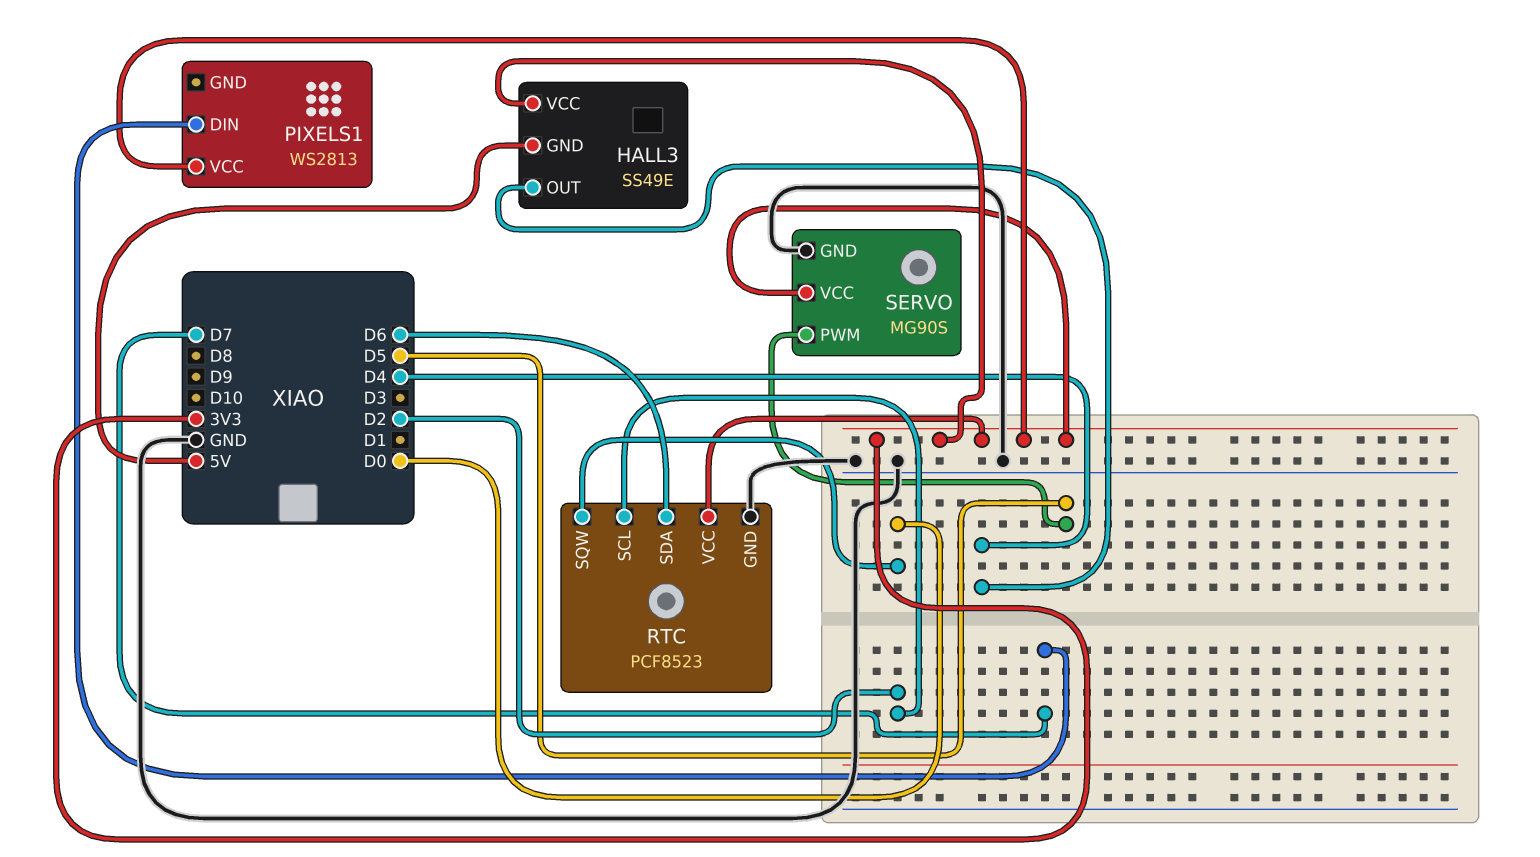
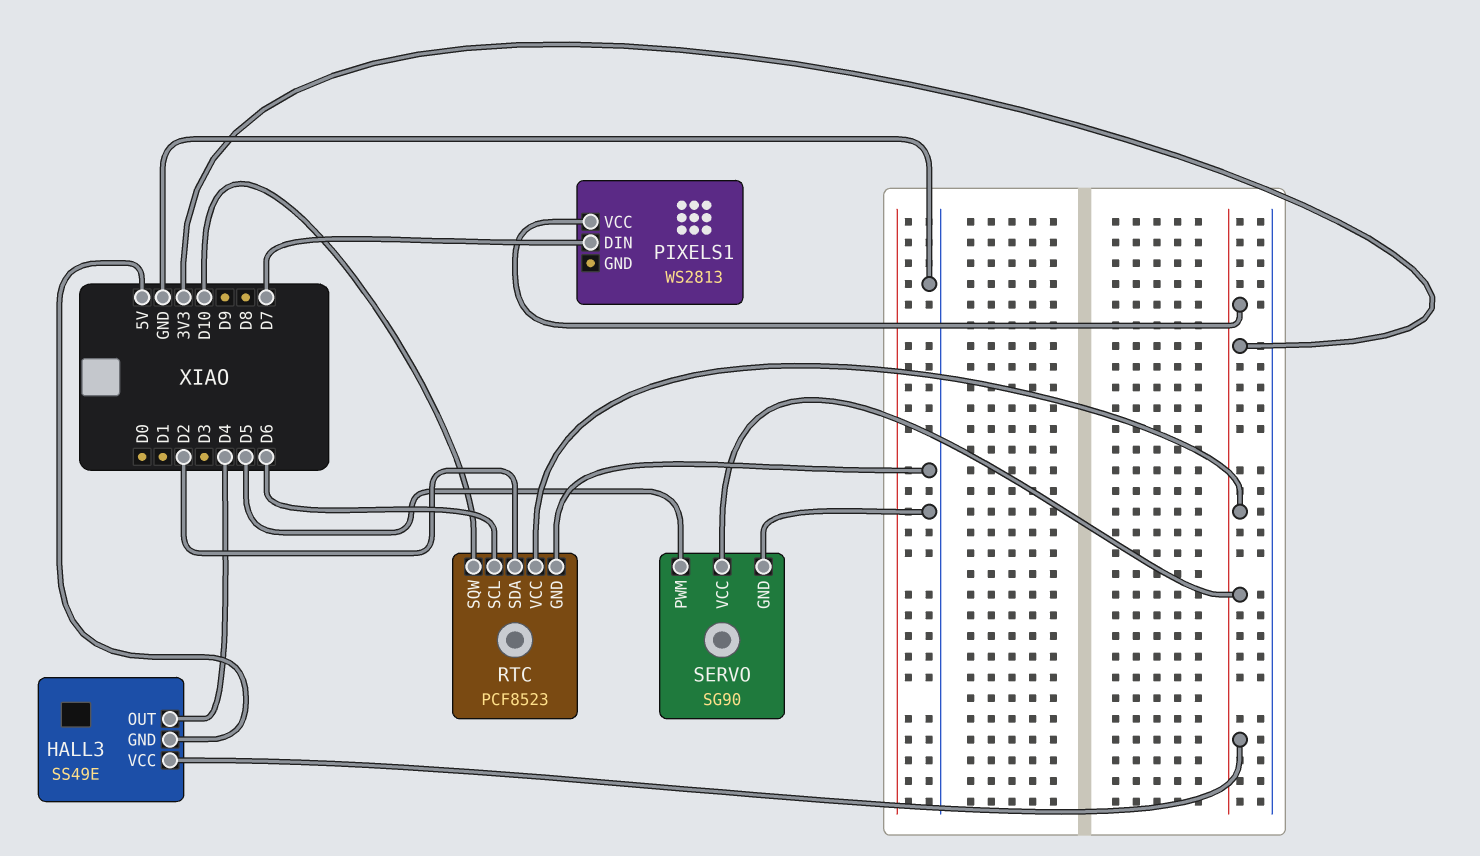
RTC pin SCL: D2 -> D6
RTC pin SDA: D6 -> D2
RTC pin SQW: D0 -> D10
SERVO: MG90S -> SG90

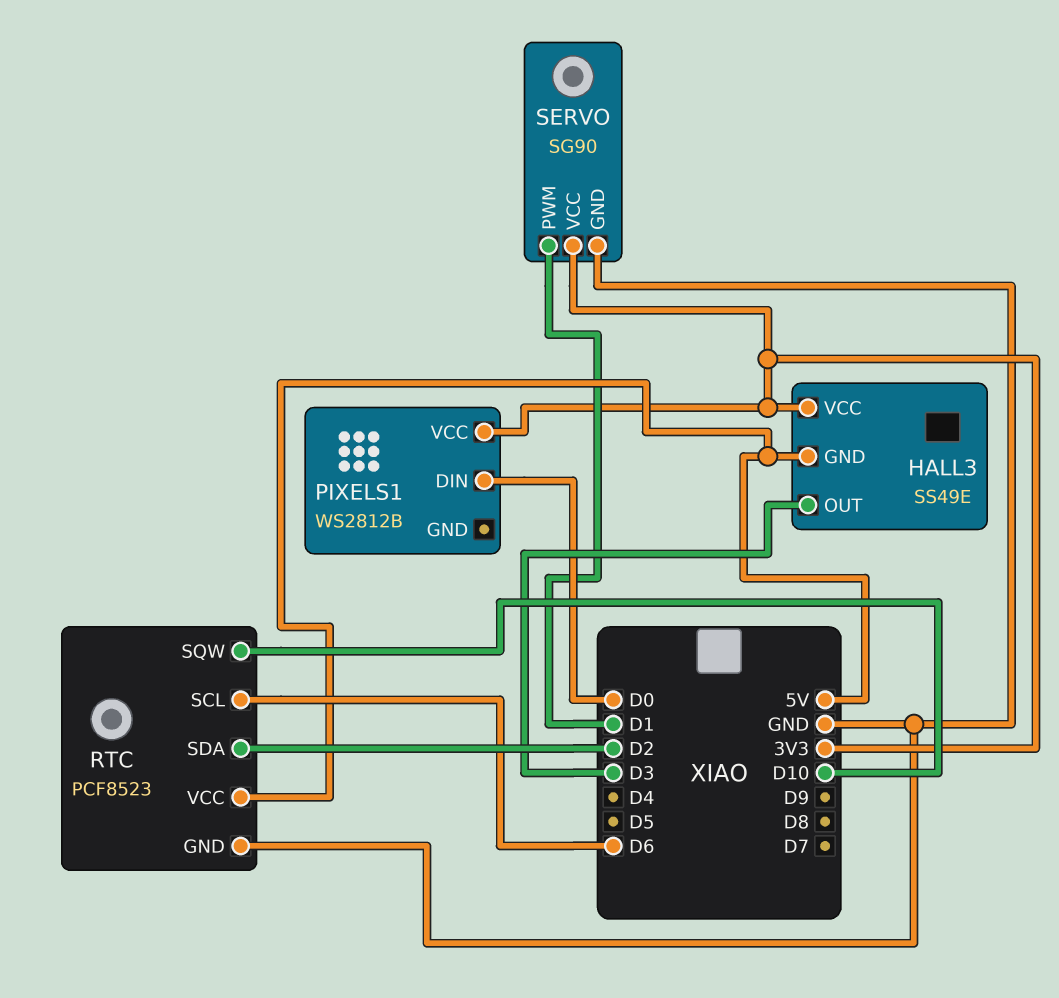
HALL3 pin OUT: D4 -> D3
PIXELS1: WS2813 -> WS2812B
PIXELS1 pin DIN: D7 -> D0
RTC pin VCC: 3V3 -> 5V
SERVO pin PWM: D5 -> D1

